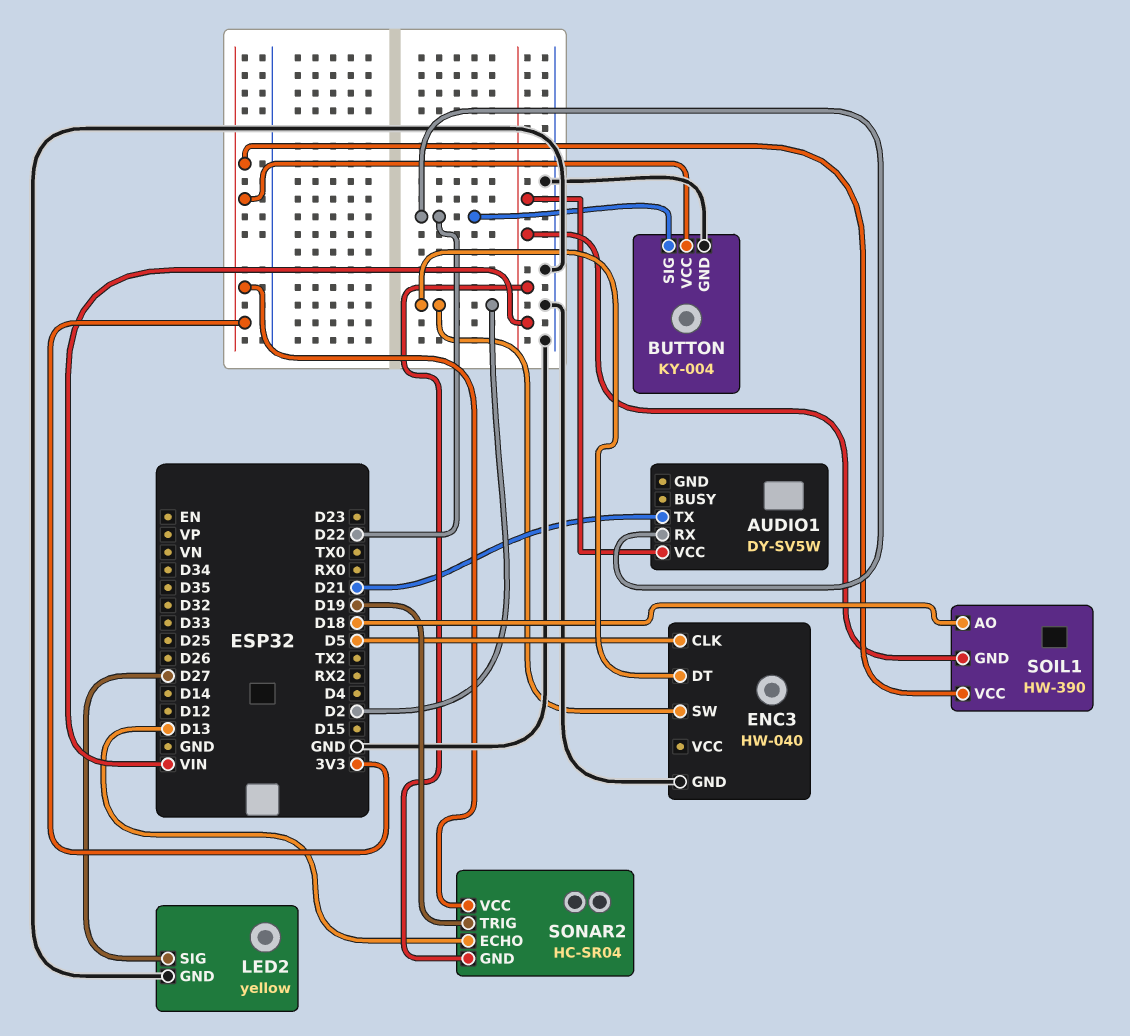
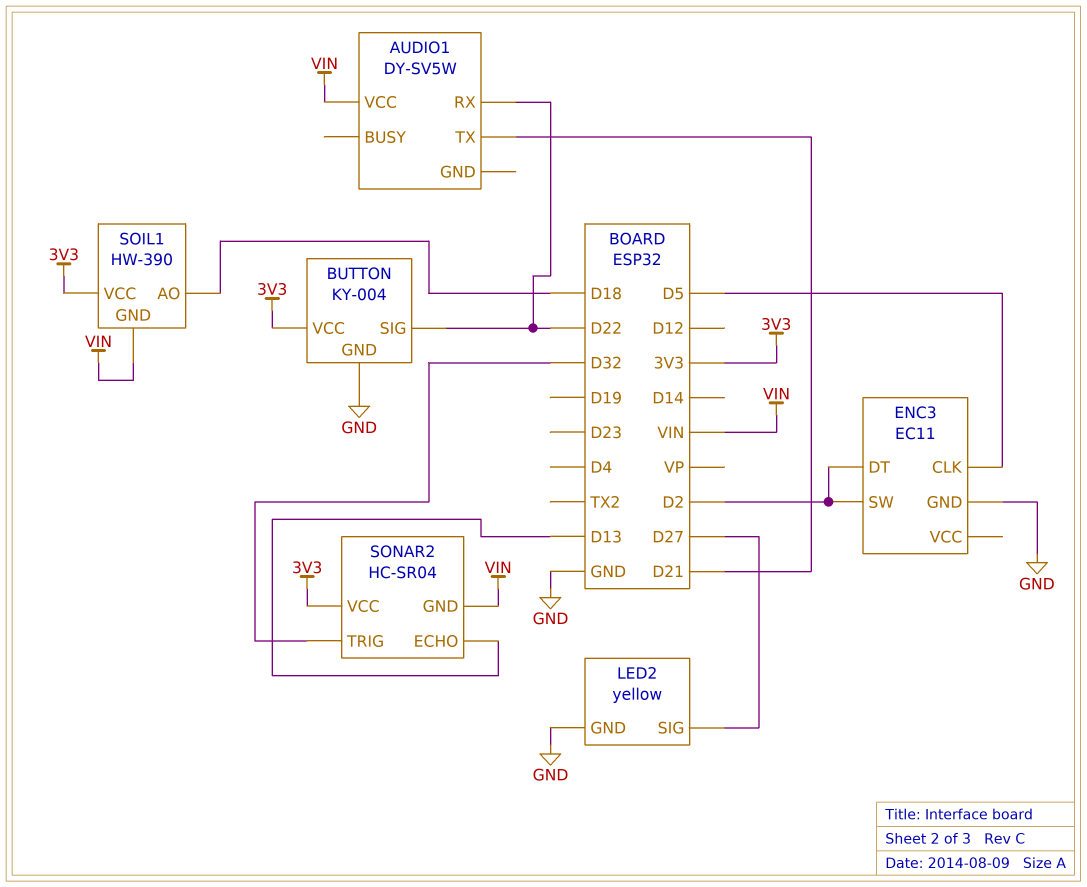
ENC3: HW-040 -> EC11
SONAR2 pin TRIG: D19 -> D32

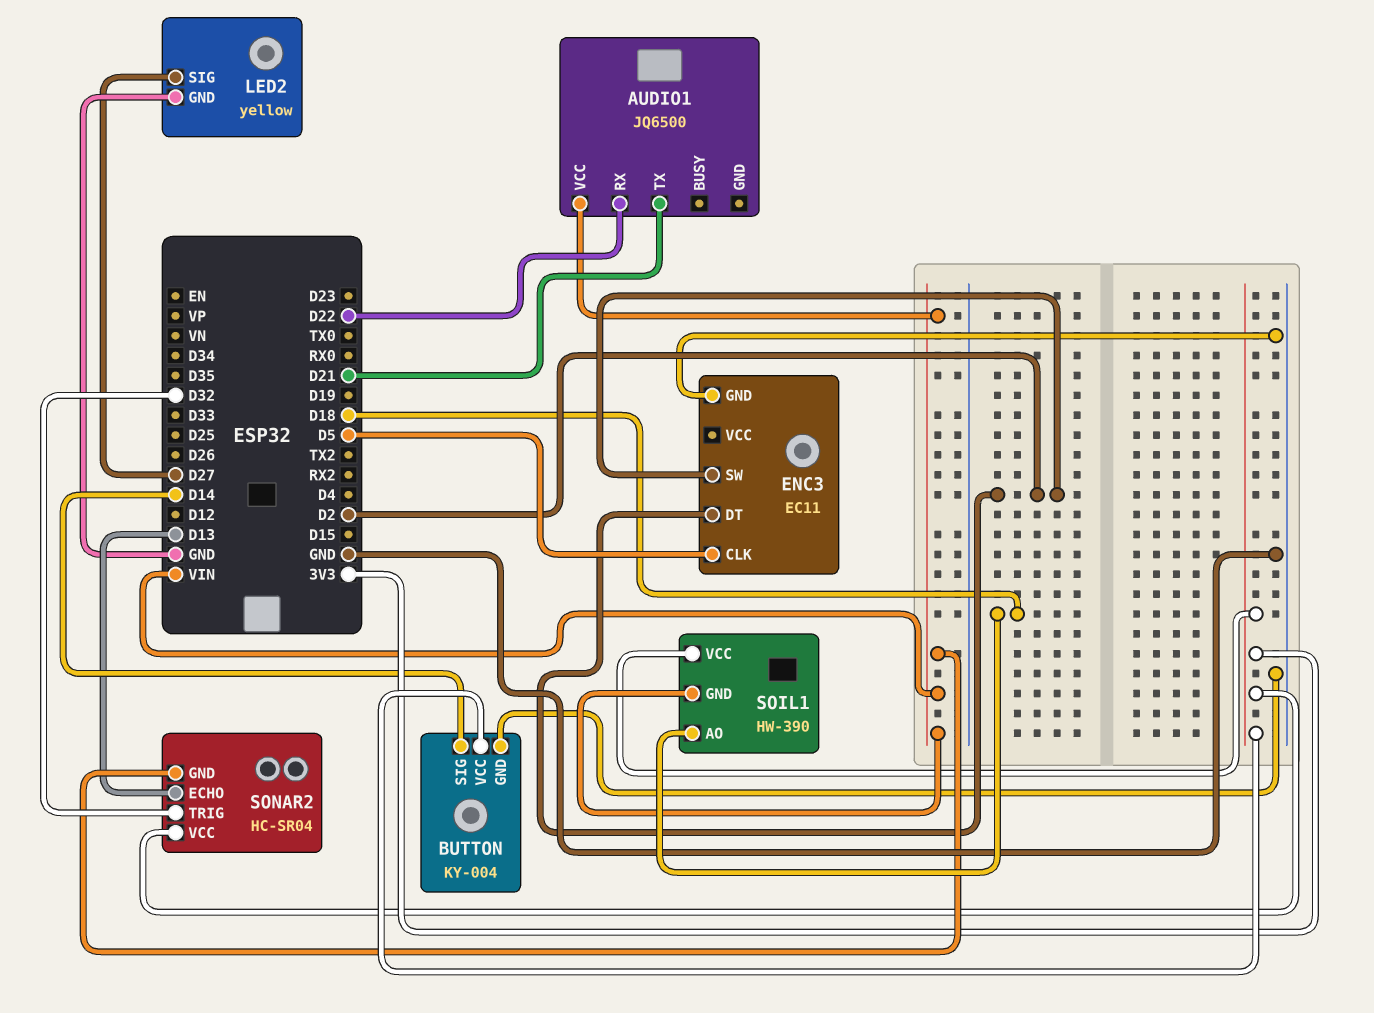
AUDIO1: DY-SV5W -> JQ6500
BUTTON pin SIG: D22 -> D14

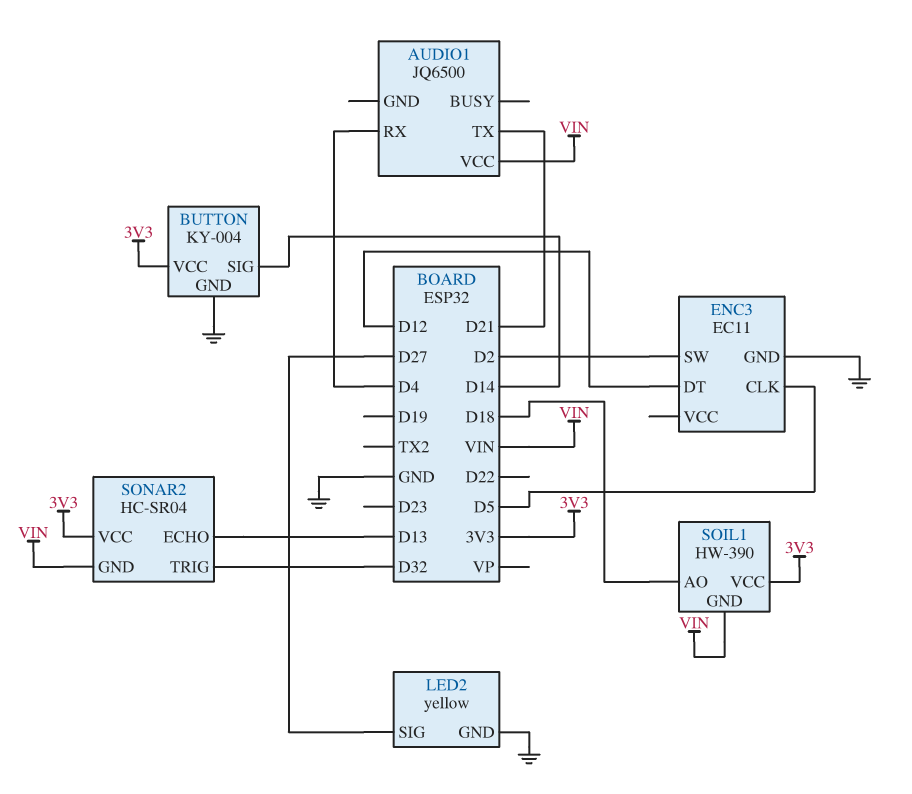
AUDIO1 pin RX: D22 -> D4
ENC3 pin DT: D2 -> D12

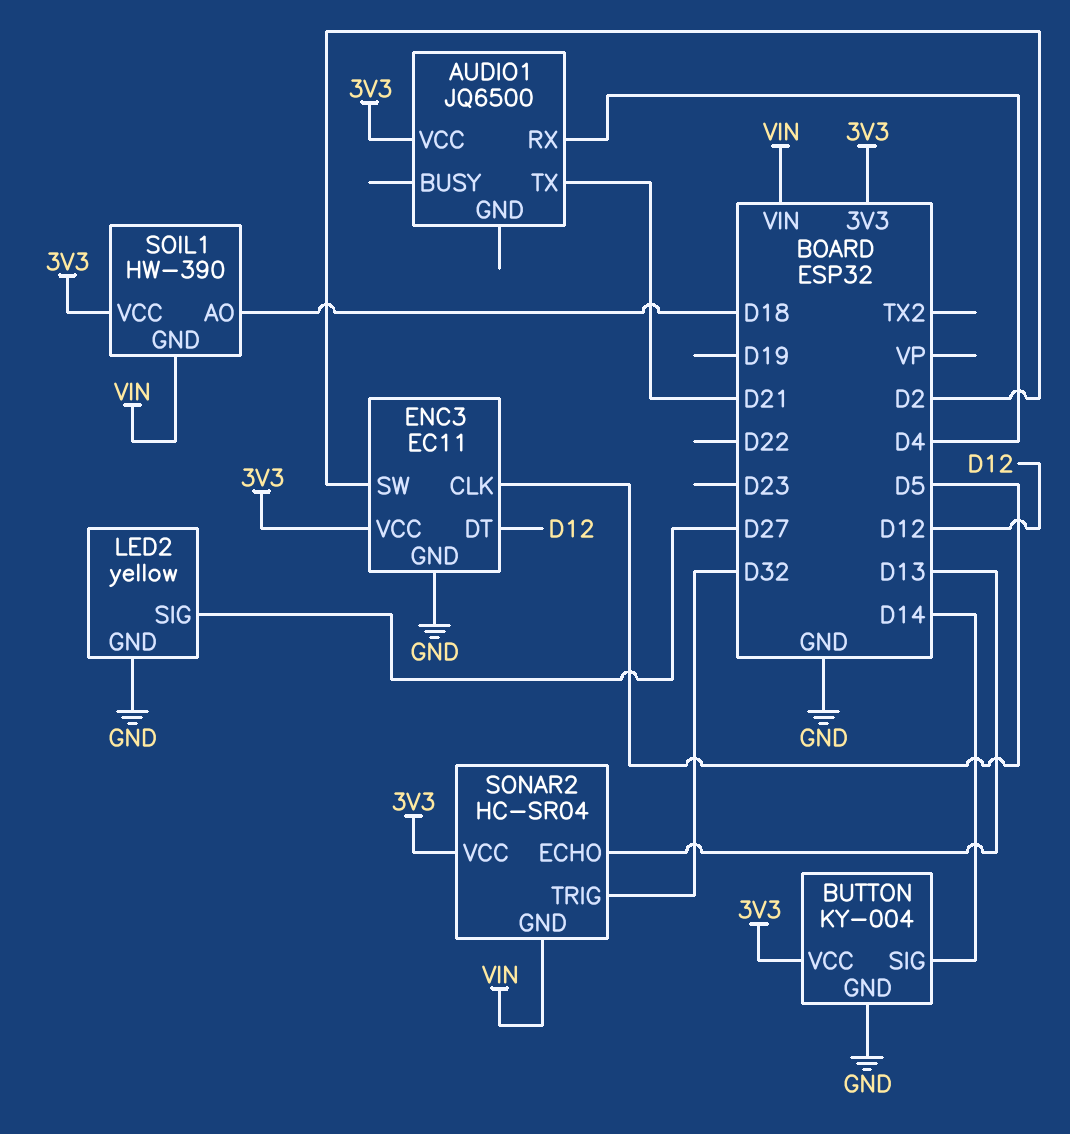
AUDIO1 pin VCC: VIN -> 3V3
ENC3 pin VCC: none -> 3V3

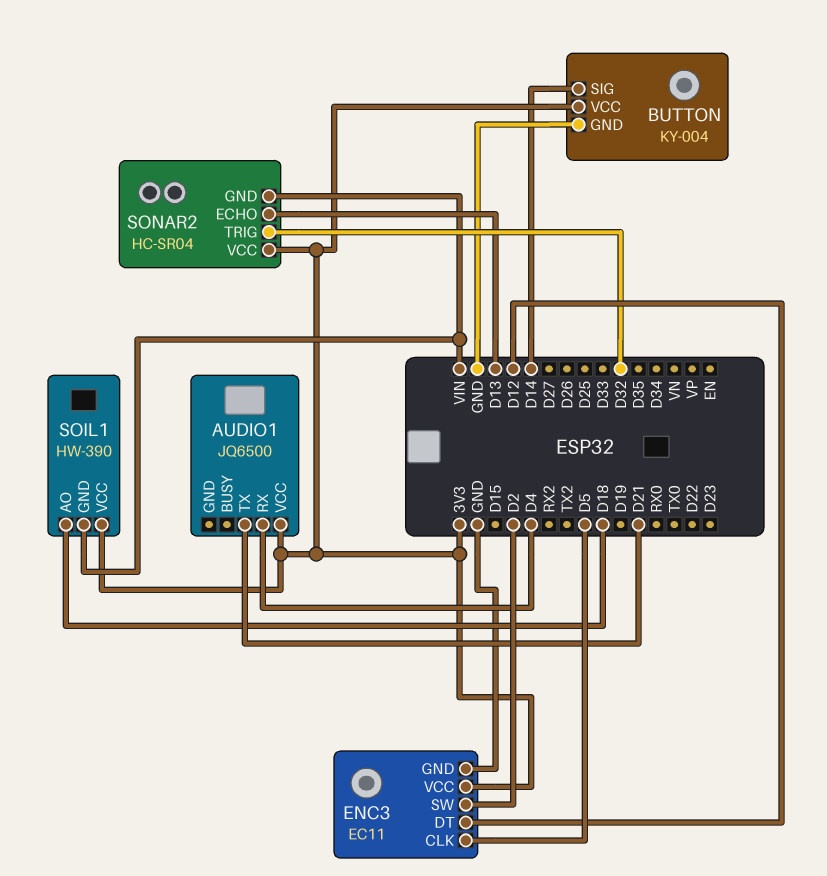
LED2: yellow -> none
LED2 pin GND: GND -> none
LED2 pin SIG: D27 -> none

